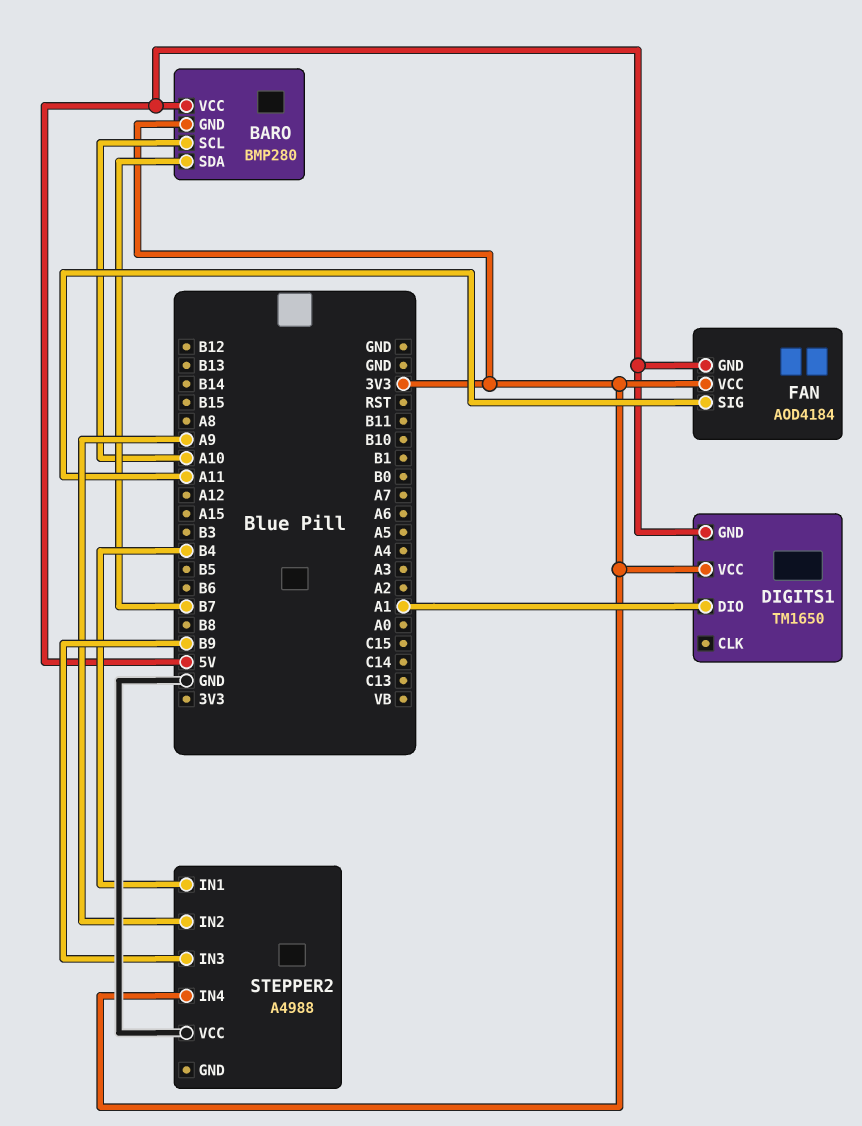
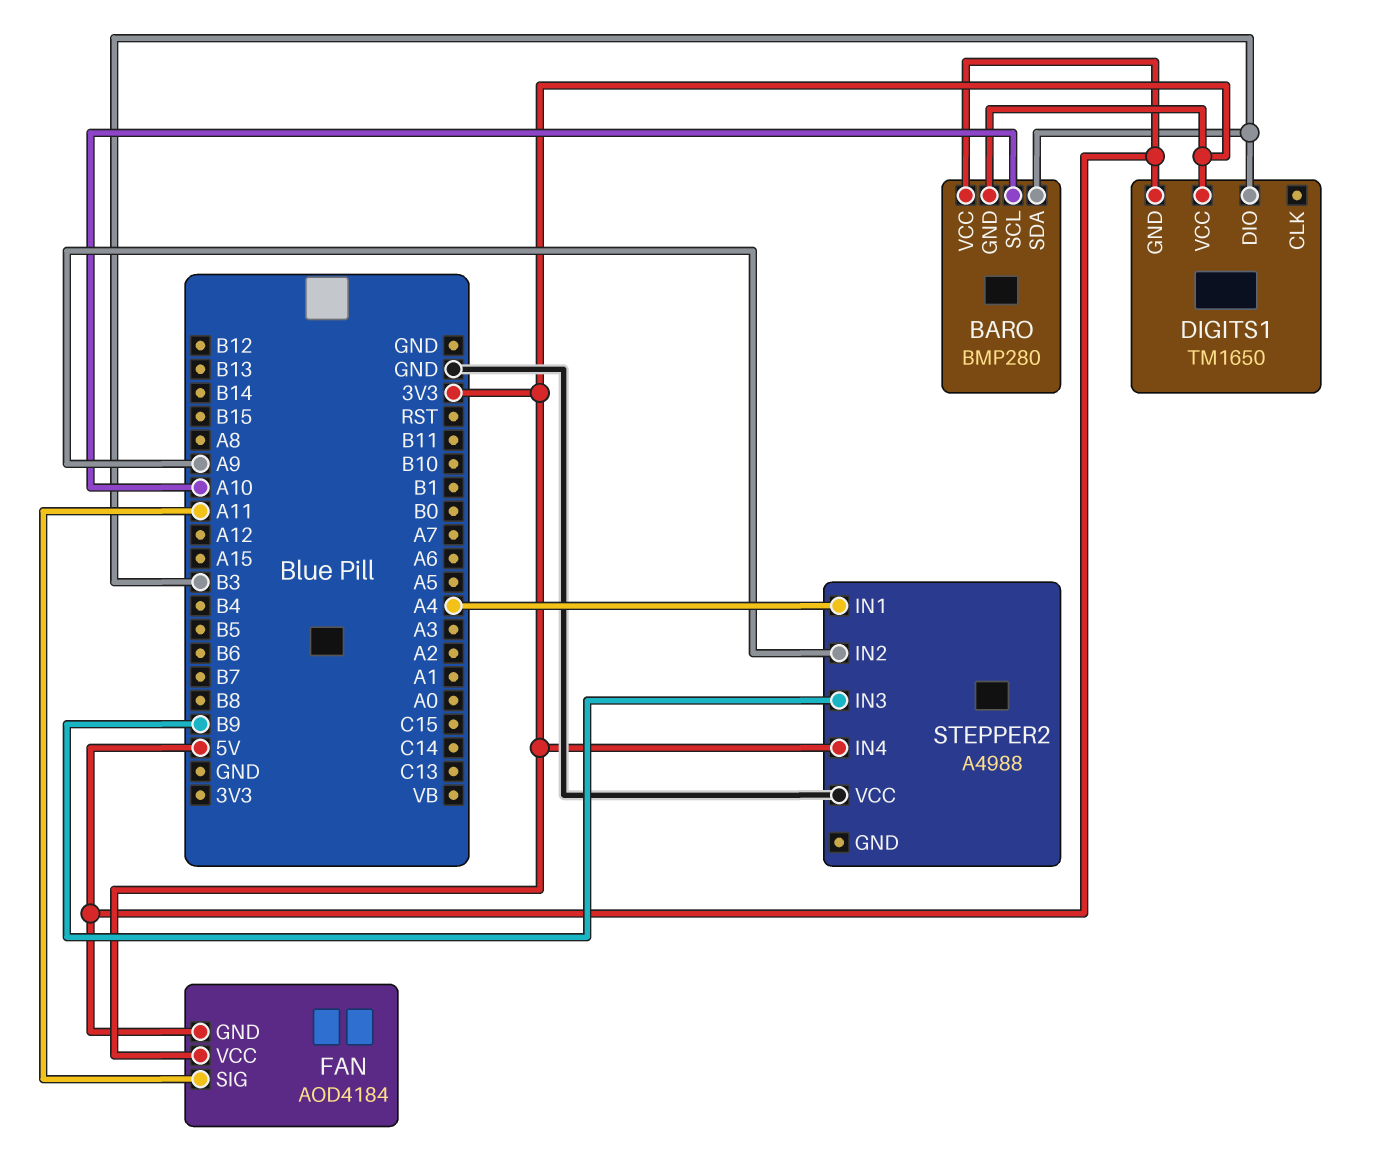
BARO pin SDA: B7 -> B3
DIGITS1 pin DIO: A1 -> B3
STEPPER2 pin IN1: B4 -> A4

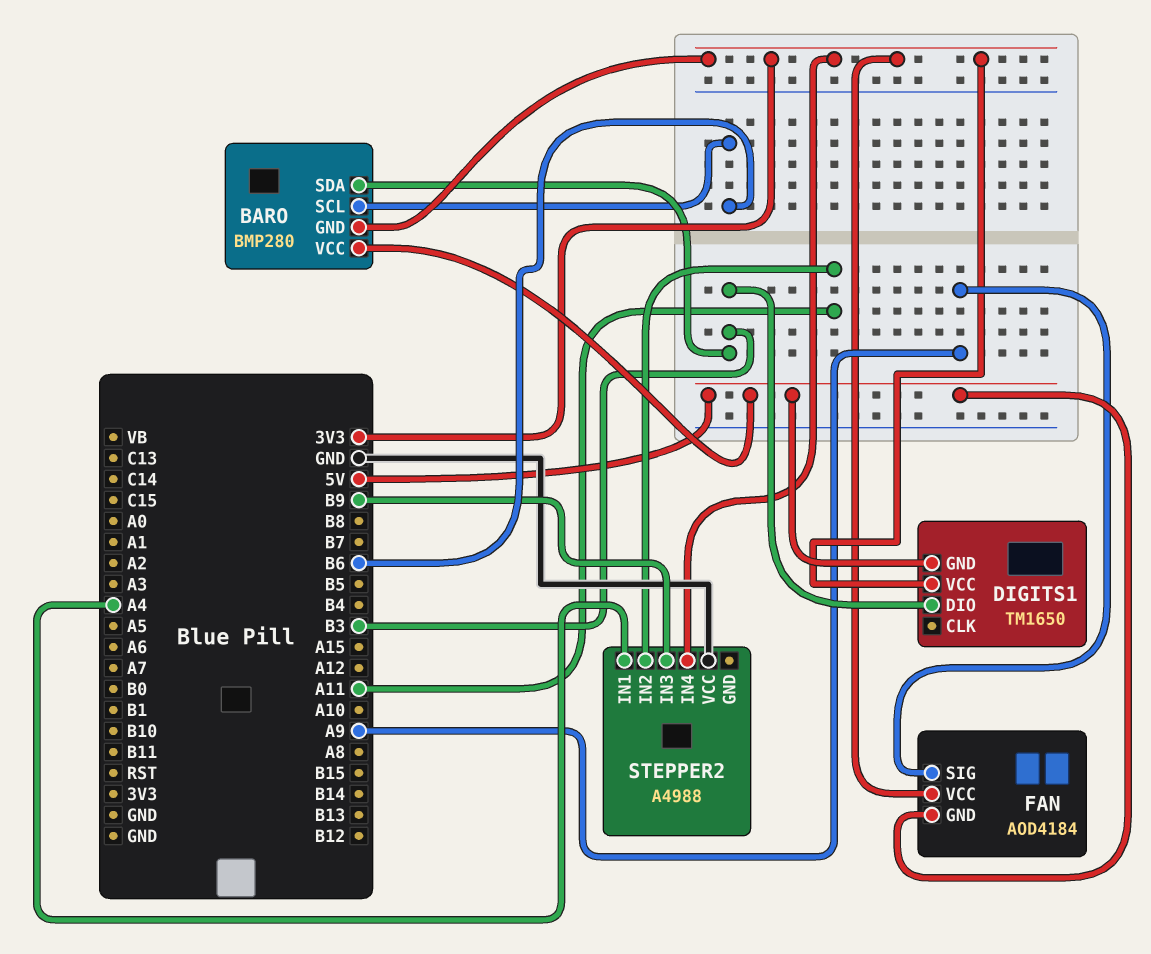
BARO pin SCL: A10 -> B6
FAN pin SIG: A11 -> A9
STEPPER2 pin IN2: A9 -> A11

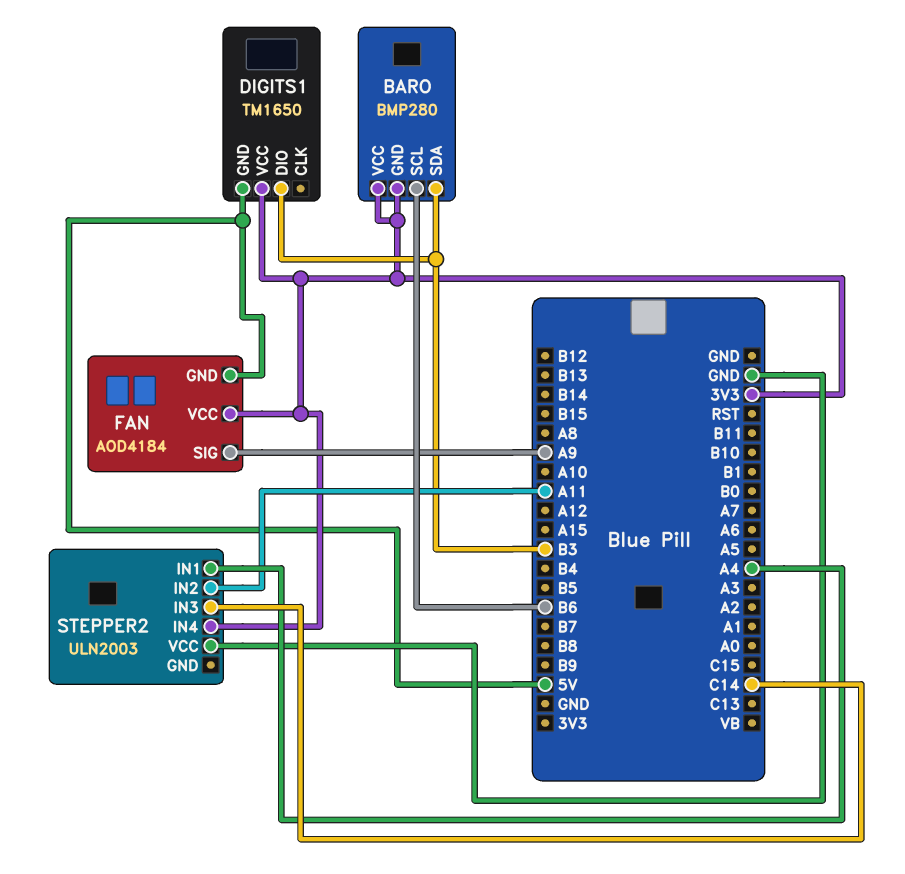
BARO pin VCC: 5V -> 3V3
STEPPER2: A4988 -> ULN2003
STEPPER2 pin IN3: B9 -> C14

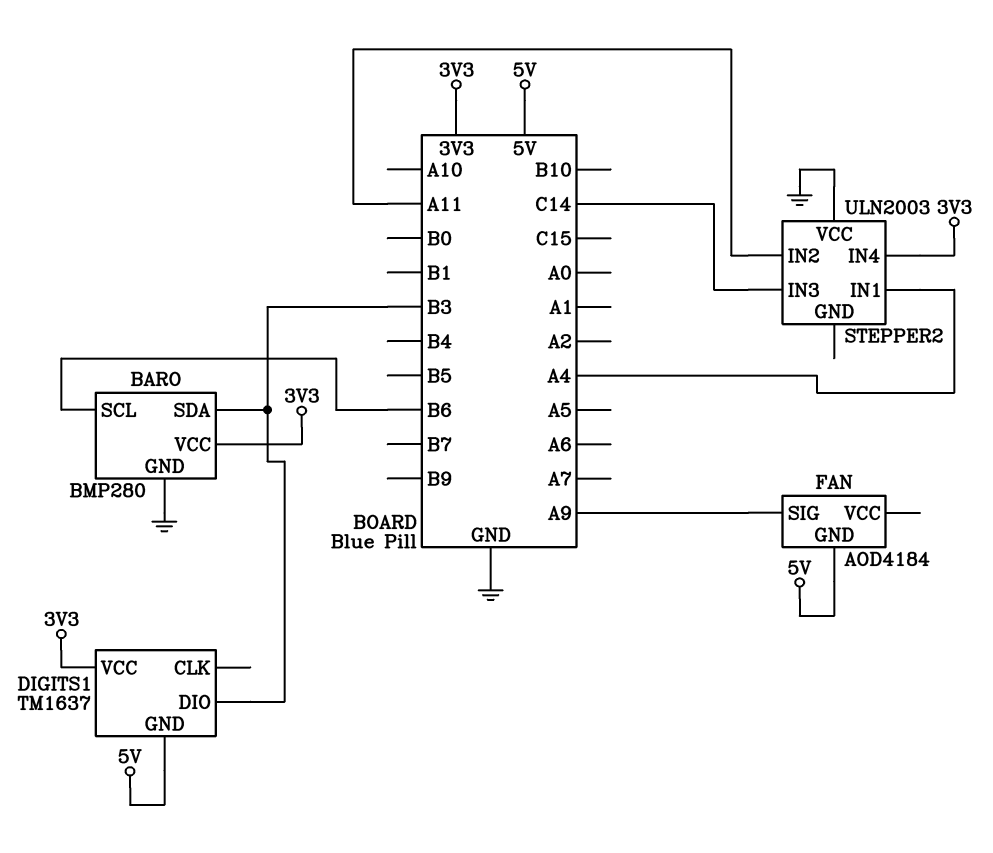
BARO pin GND: 3V3 -> GND
DIGITS1: TM1650 -> TM1637
FAN pin VCC: 3V3 -> none

